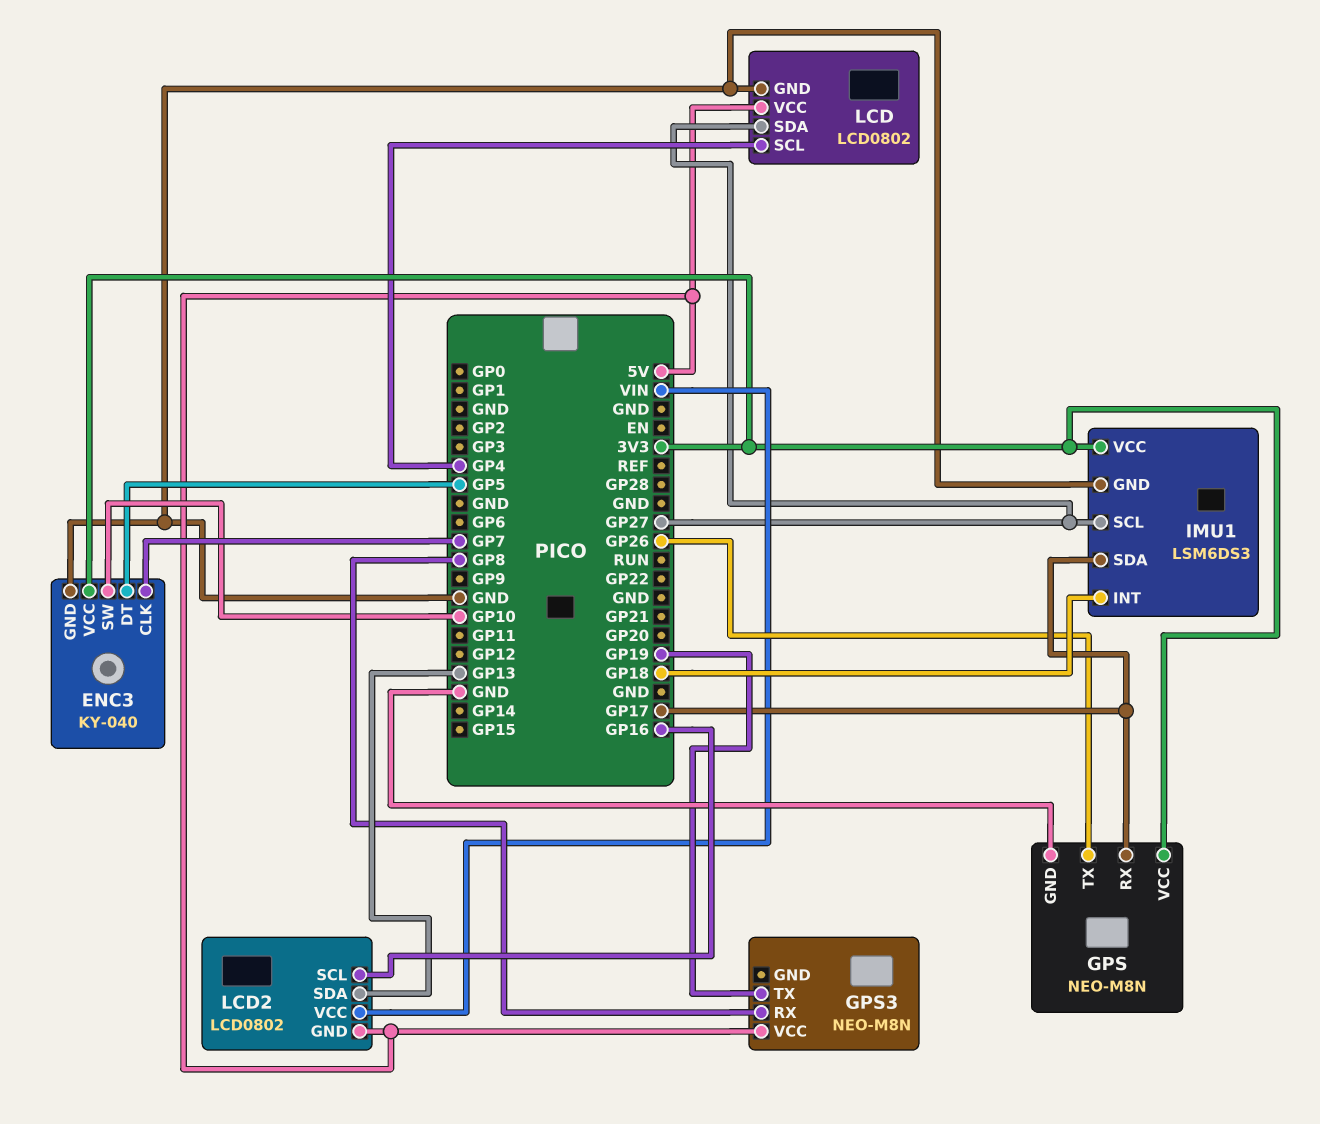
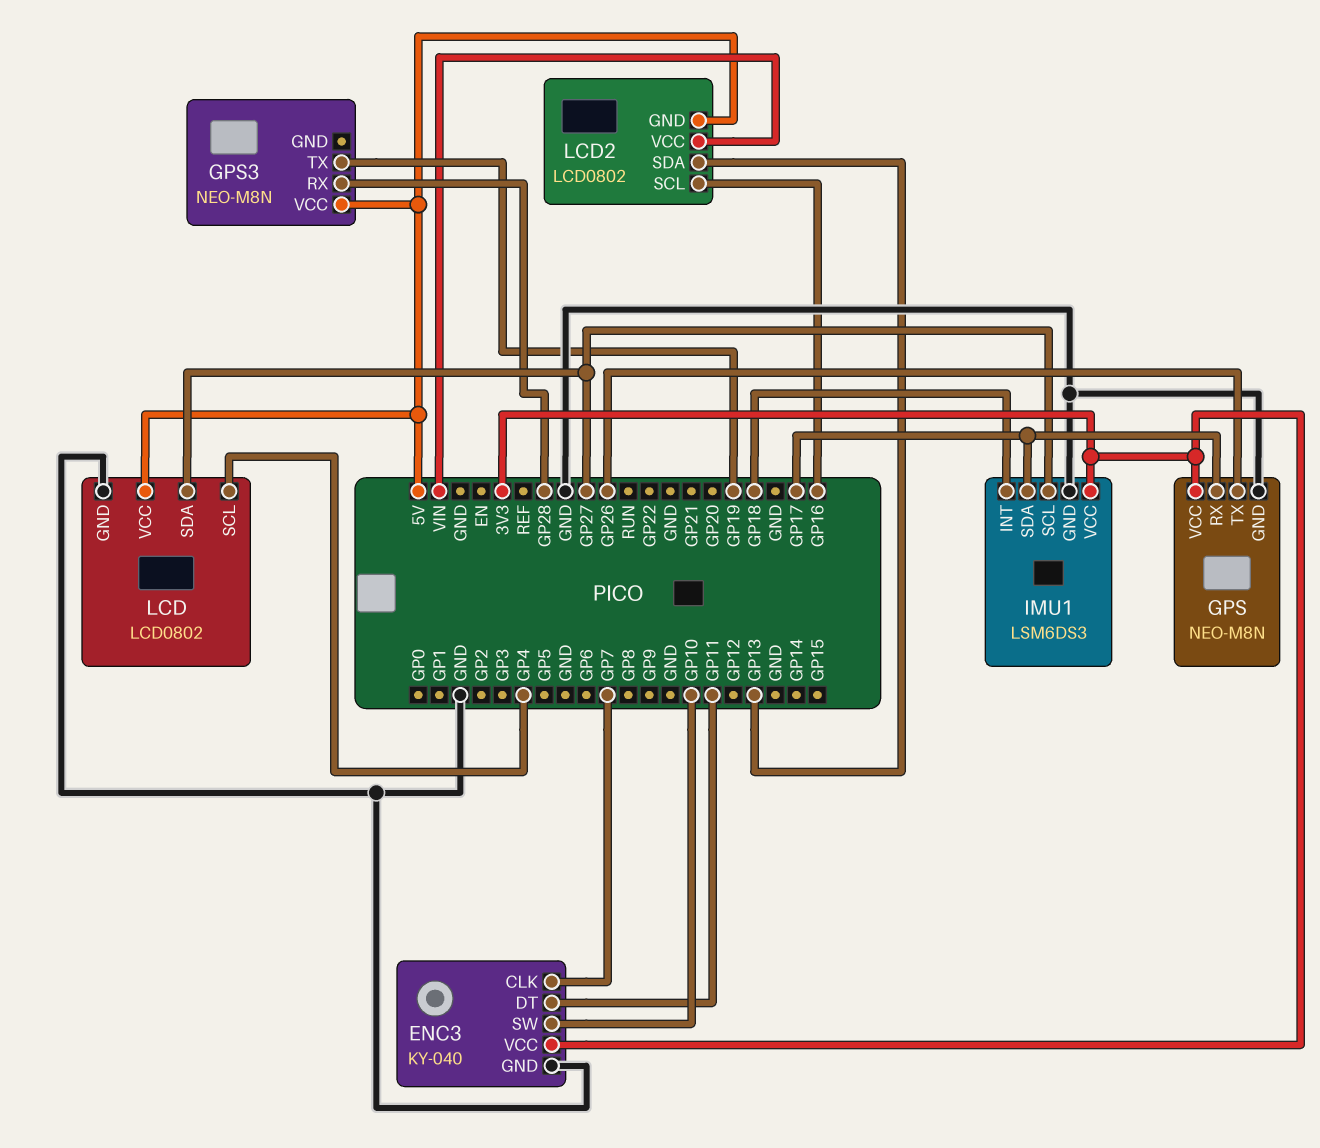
ENC3 pin DT: GP5 -> GP11
GPS3 pin RX: GP8 -> GP28

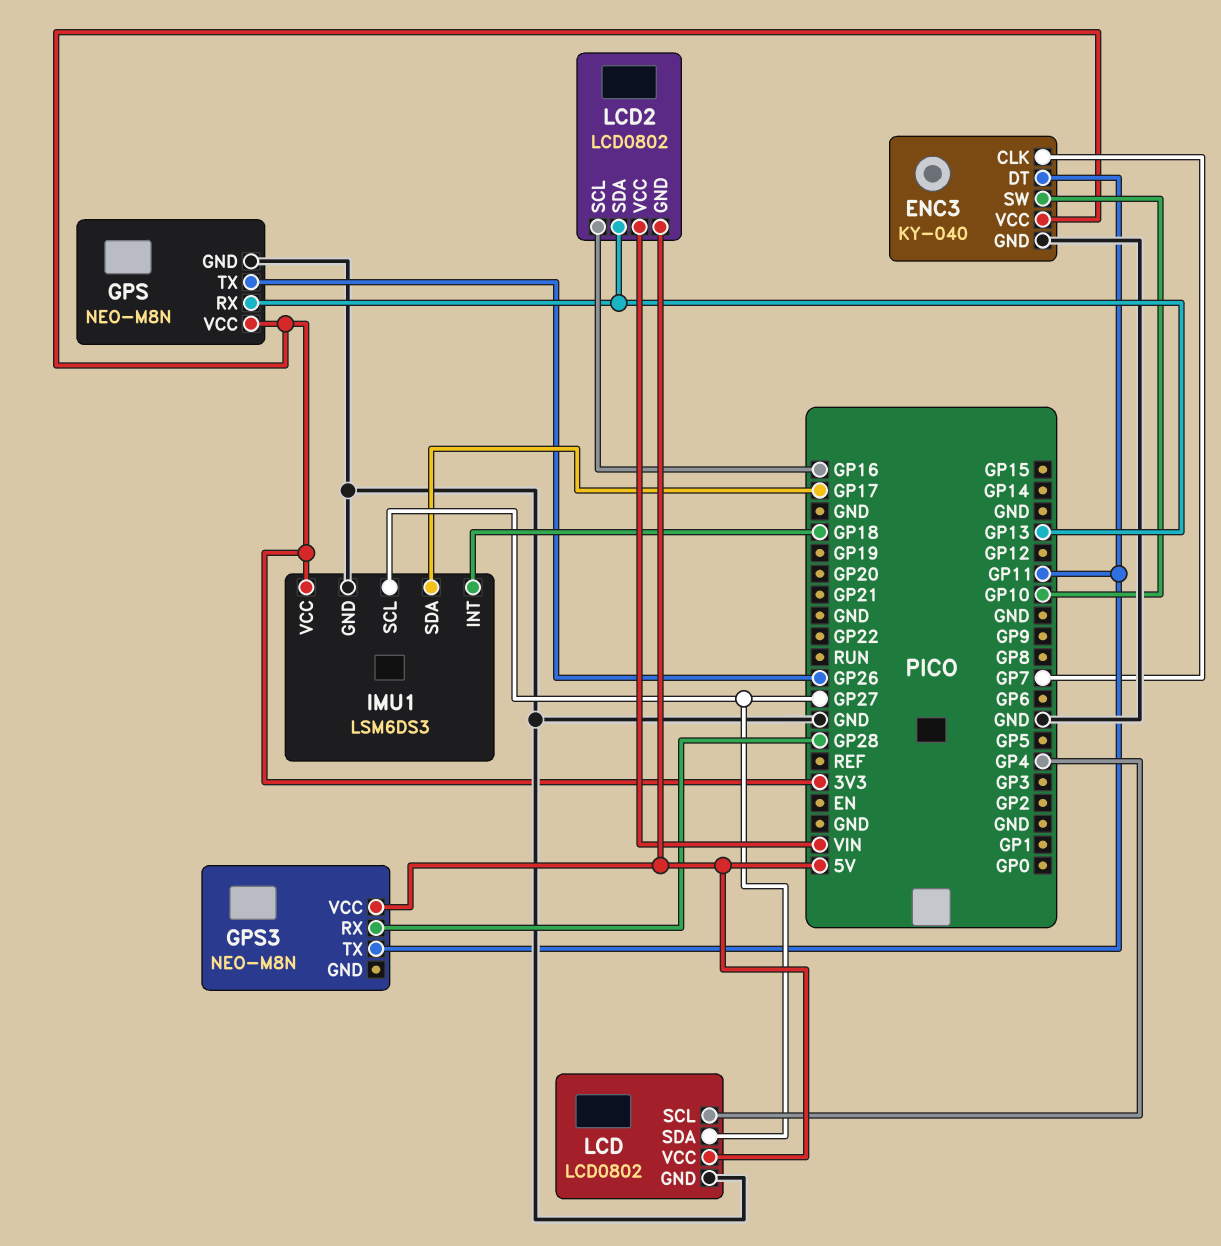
GPS pin RX: GP17 -> GP13
GPS3 pin TX: GP19 -> GP11

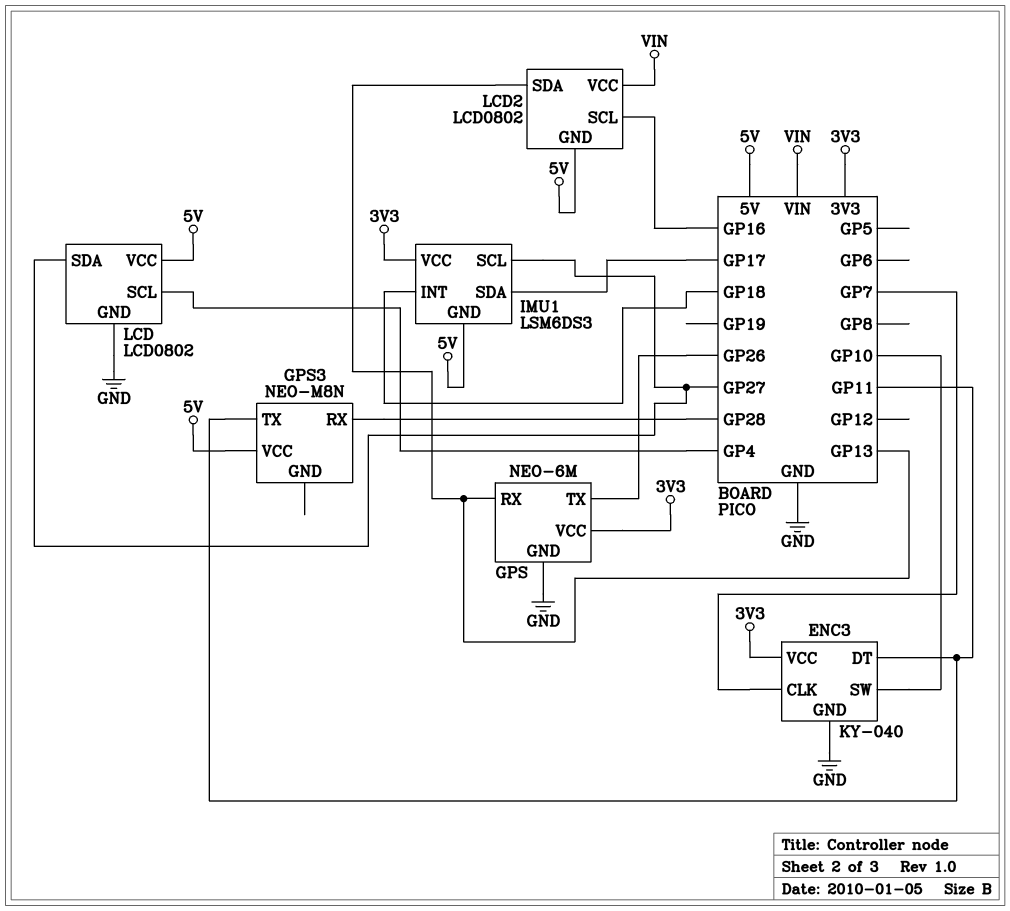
GPS: NEO-M8N -> NEO-6M
IMU1 pin GND: GND -> 5V

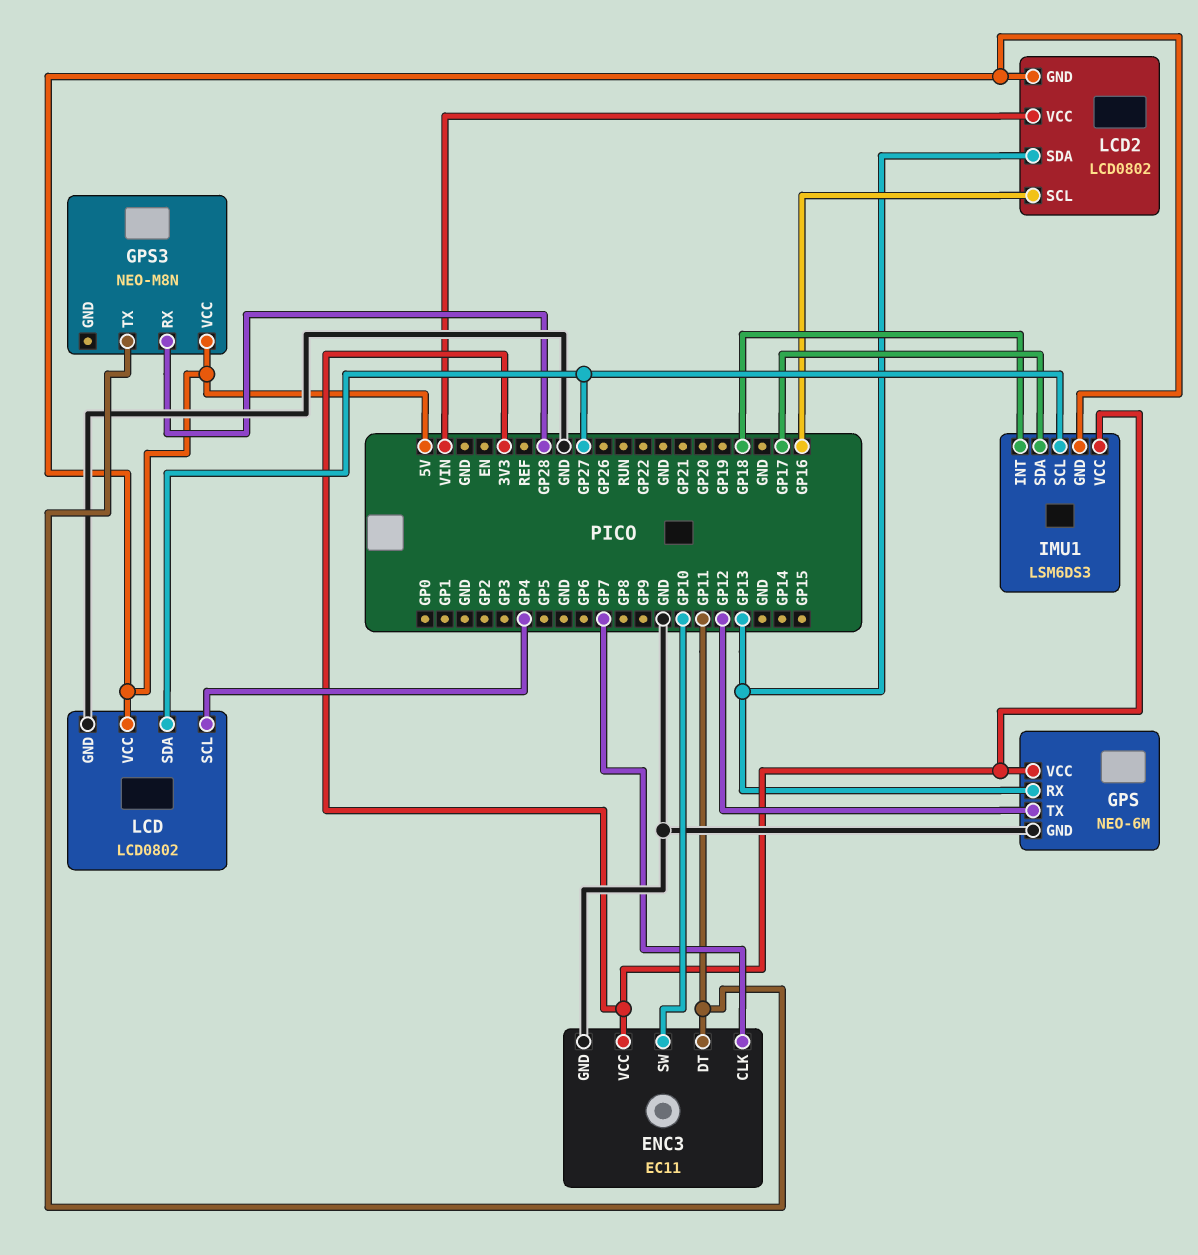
ENC3: KY-040 -> EC11
GPS pin TX: GP26 -> GP12

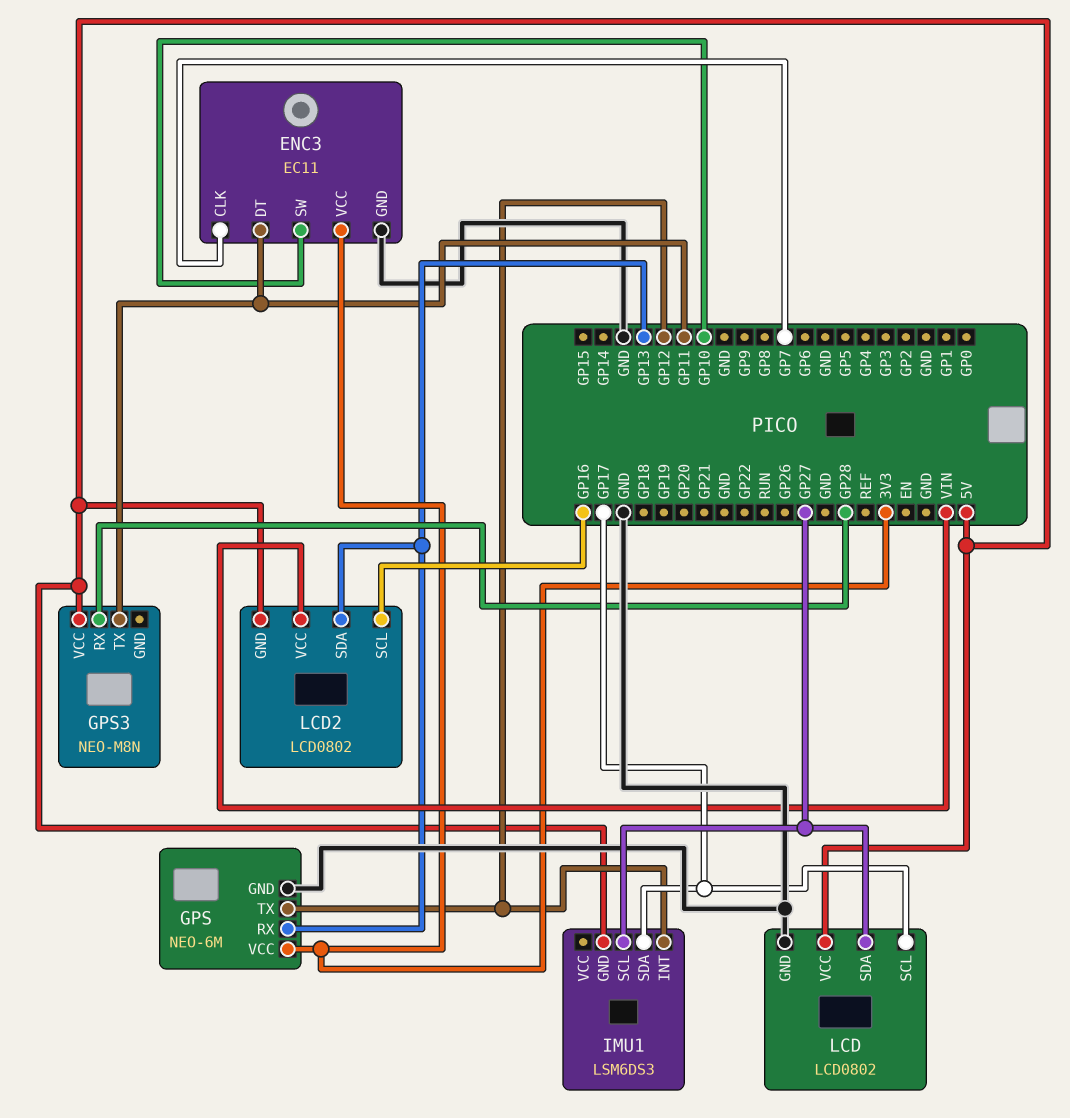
IMU1 pin INT: GP18 -> GP12
IMU1 pin VCC: 3V3 -> none
LCD pin SCL: GP4 -> GP17

